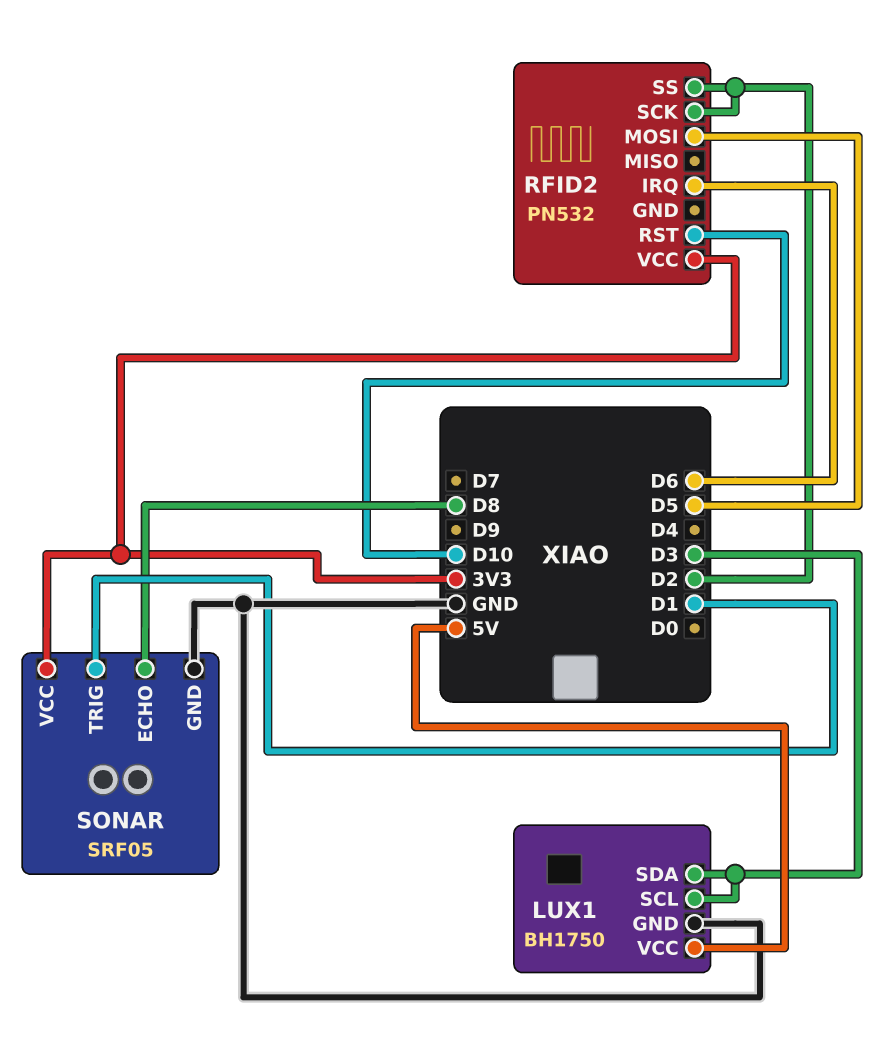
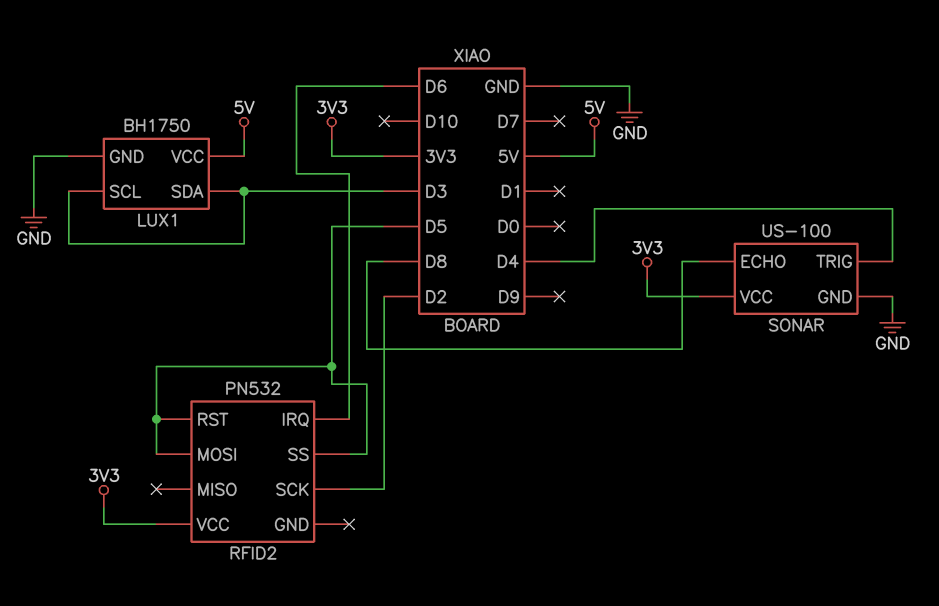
RFID2 pin RST: D10 -> D5
RFID2 pin SS: D2 -> D5
SONAR: SRF05 -> US-100
SONAR pin TRIG: D1 -> D4

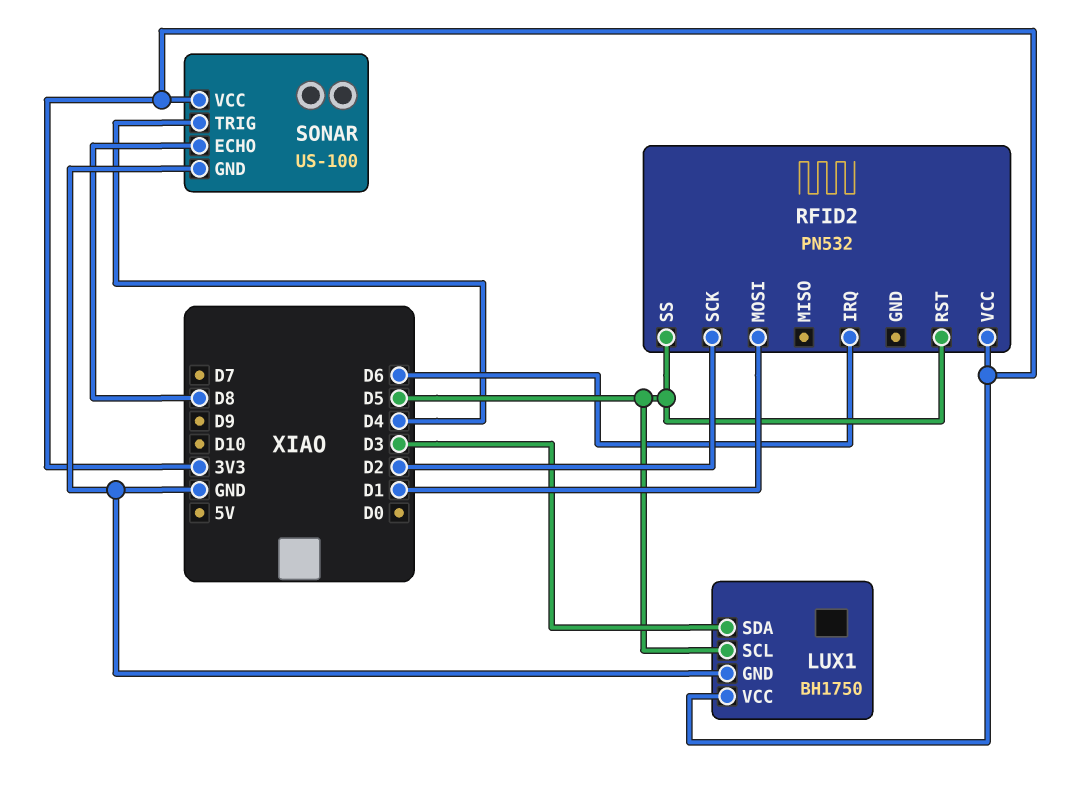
LUX1 pin SCL: D3 -> D5
LUX1 pin VCC: 5V -> 3V3
RFID2 pin MOSI: D5 -> D1

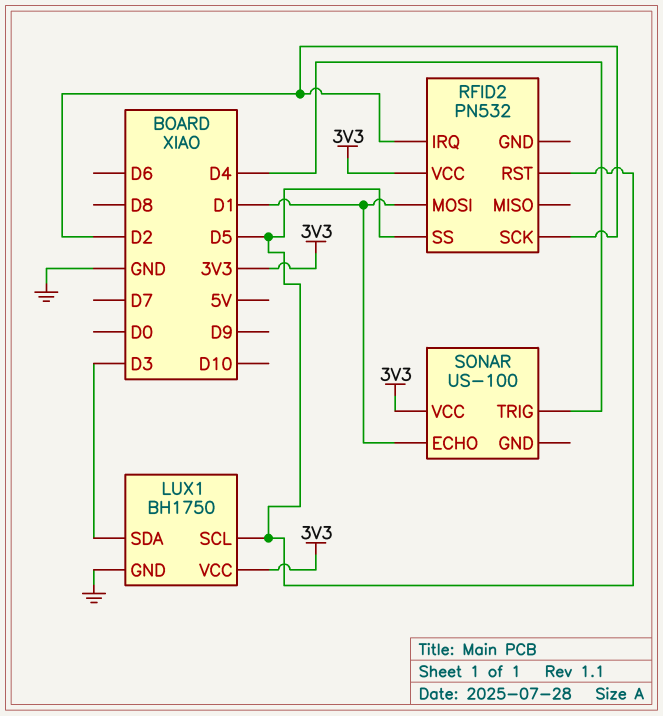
RFID2 pin IRQ: D6 -> D2
SONAR pin ECHO: D8 -> D1
SONAR pin GND: GND -> none

